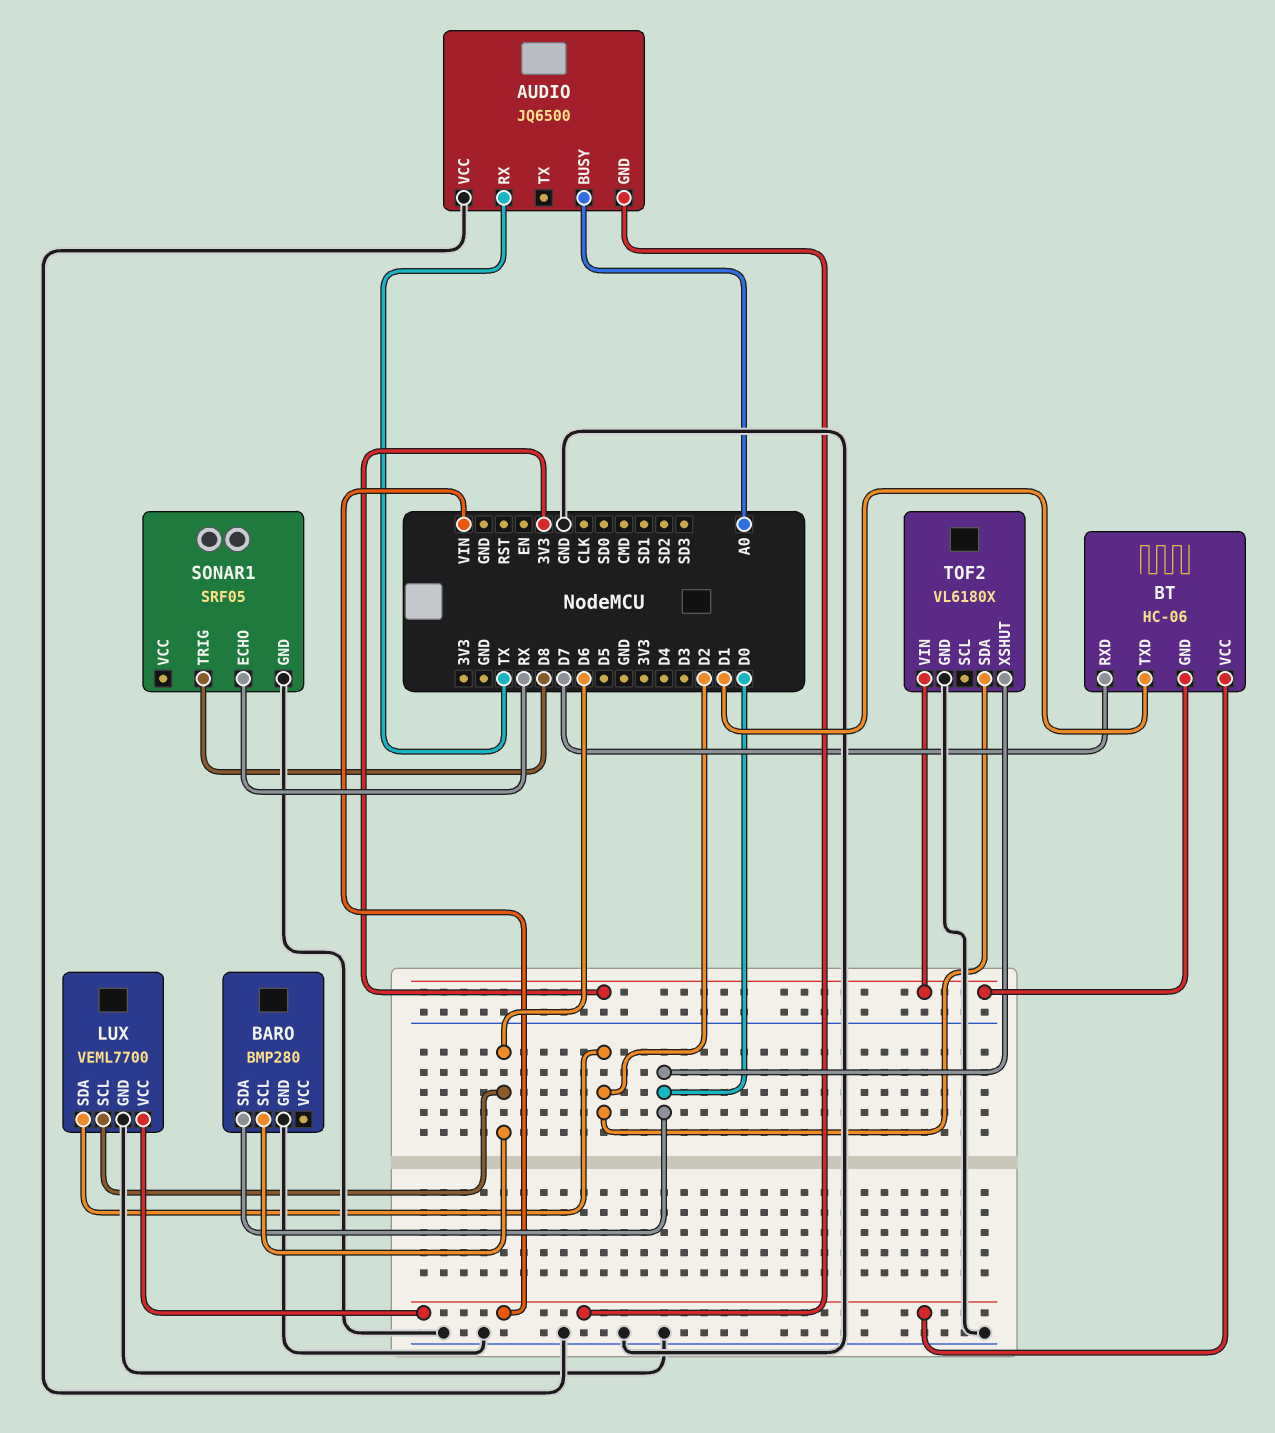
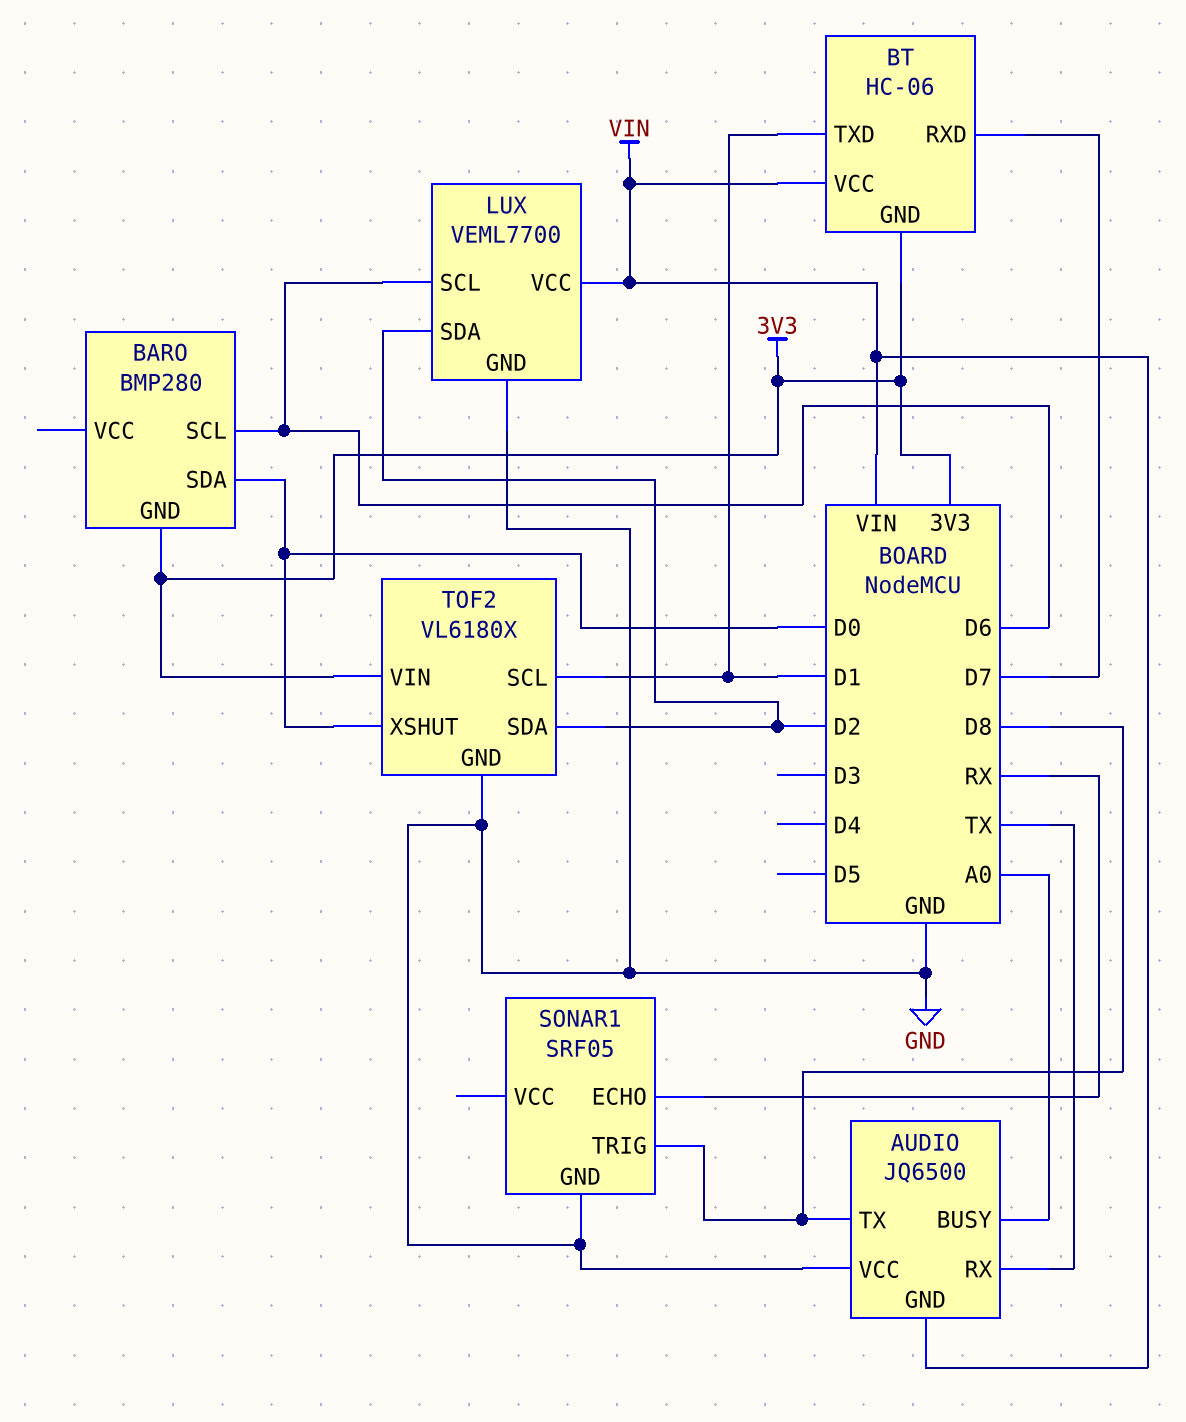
AUDIO pin TX: none -> D8
BARO pin GND: GND -> 3V3
TOF2 pin SCL: none -> D1

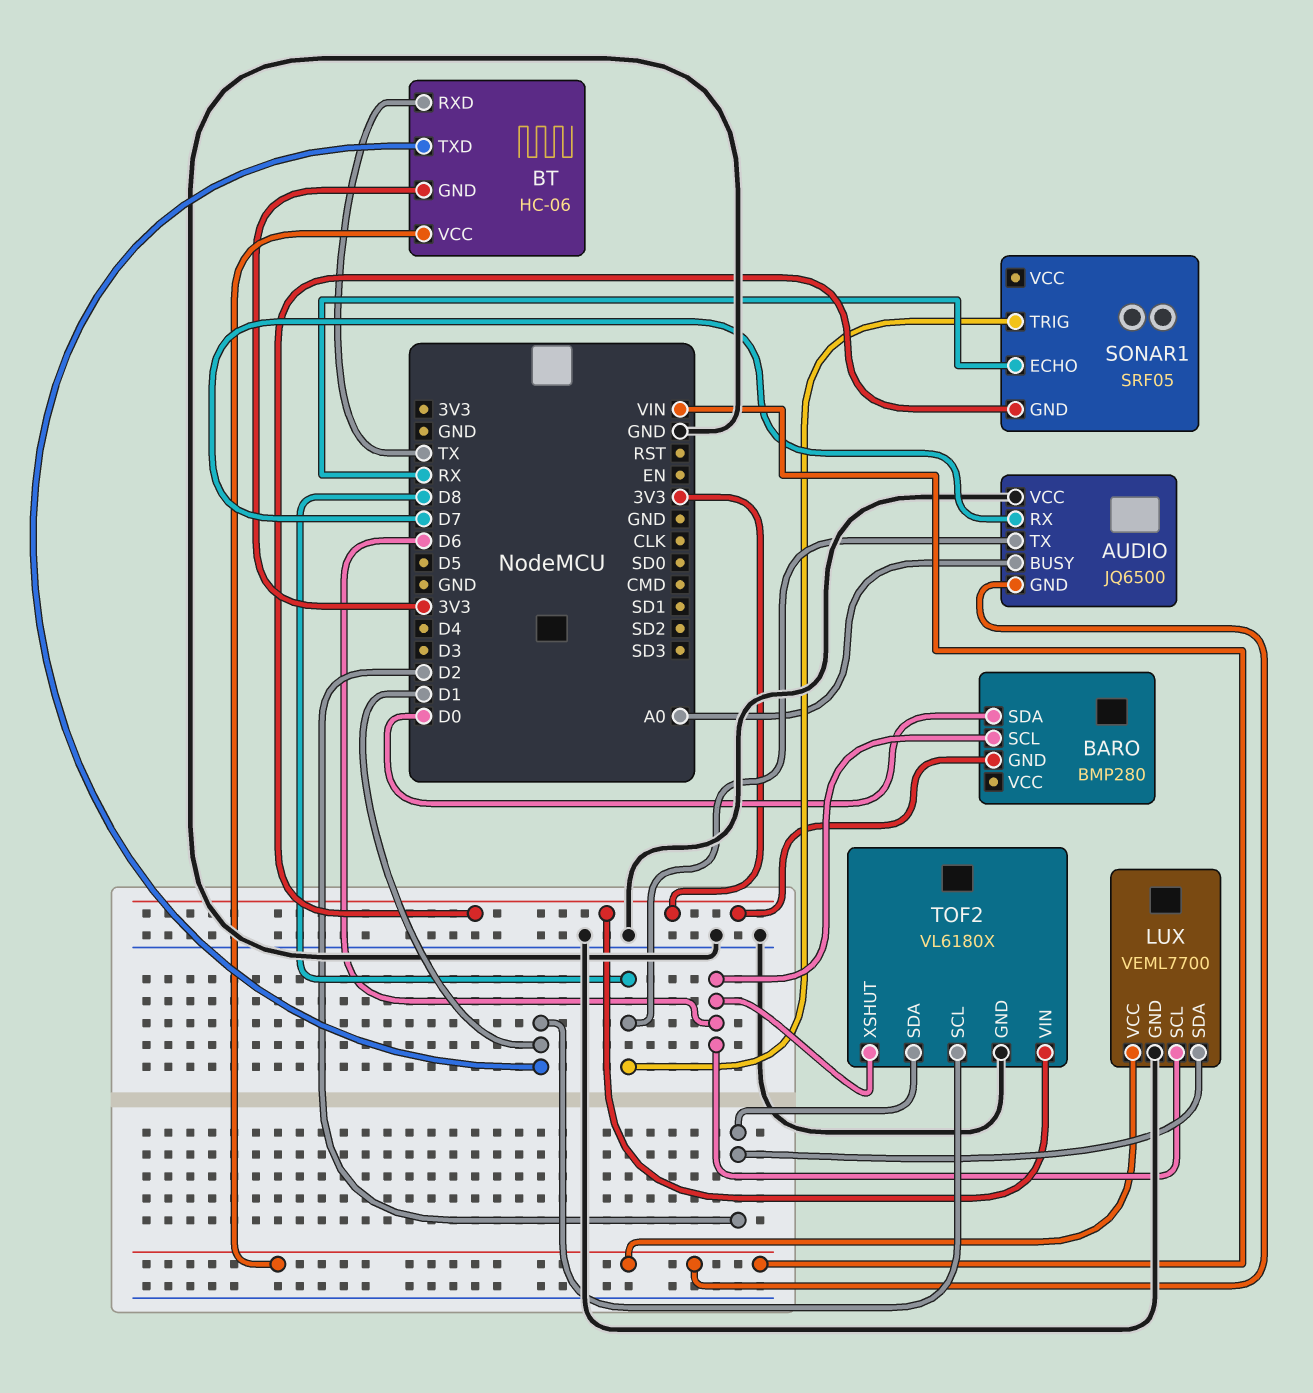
AUDIO pin RX: TX -> D7
BT pin RXD: D7 -> TX
SONAR1 pin GND: GND -> 3V3
TOF2 pin XSHUT: D0 -> D6

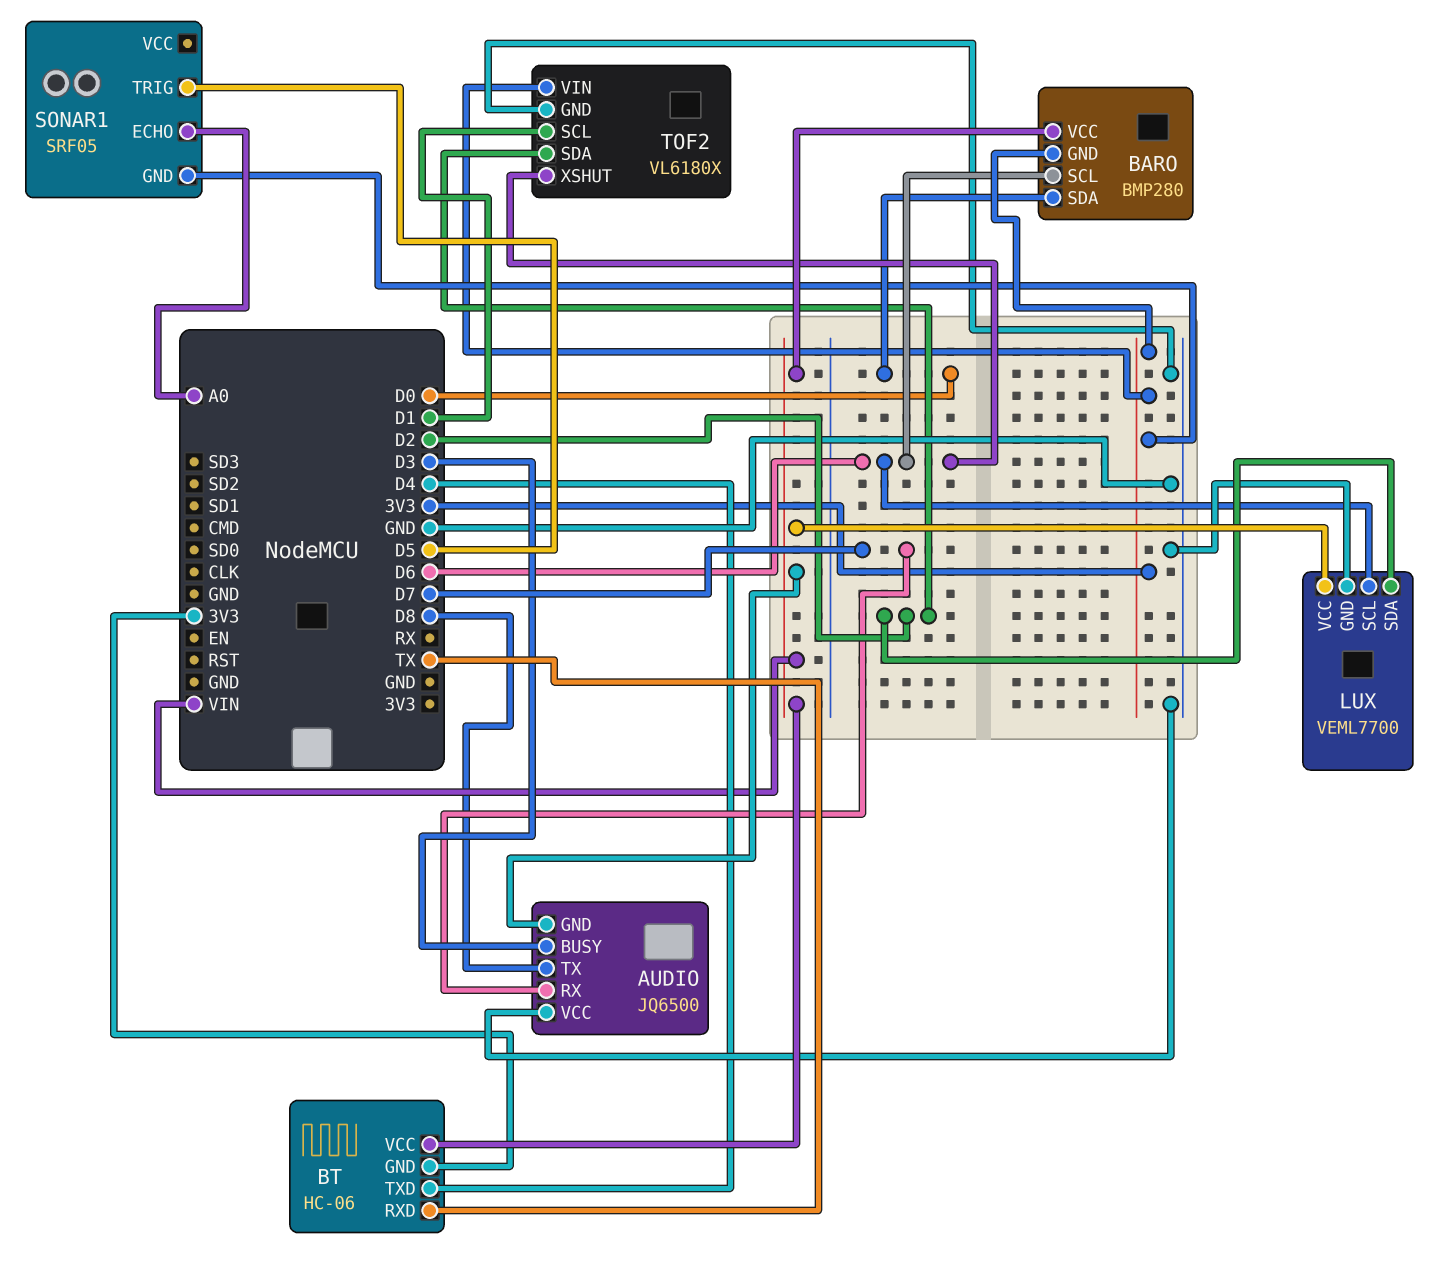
AUDIO pin BUSY: A0 -> D3
BARO pin VCC: none -> VIN
BT pin TXD: D1 -> D4
SONAR1 pin ECHO: RX -> A0
SONAR1 pin TRIG: D8 -> D5

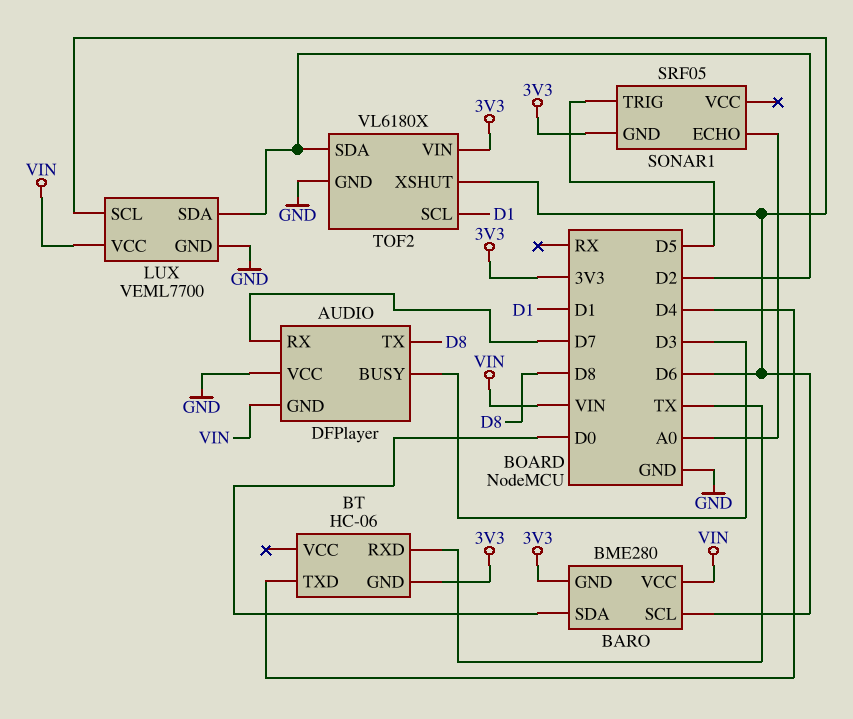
AUDIO: JQ6500 -> DFPlayer
BARO: BMP280 -> BME280
BT pin VCC: VIN -> none

